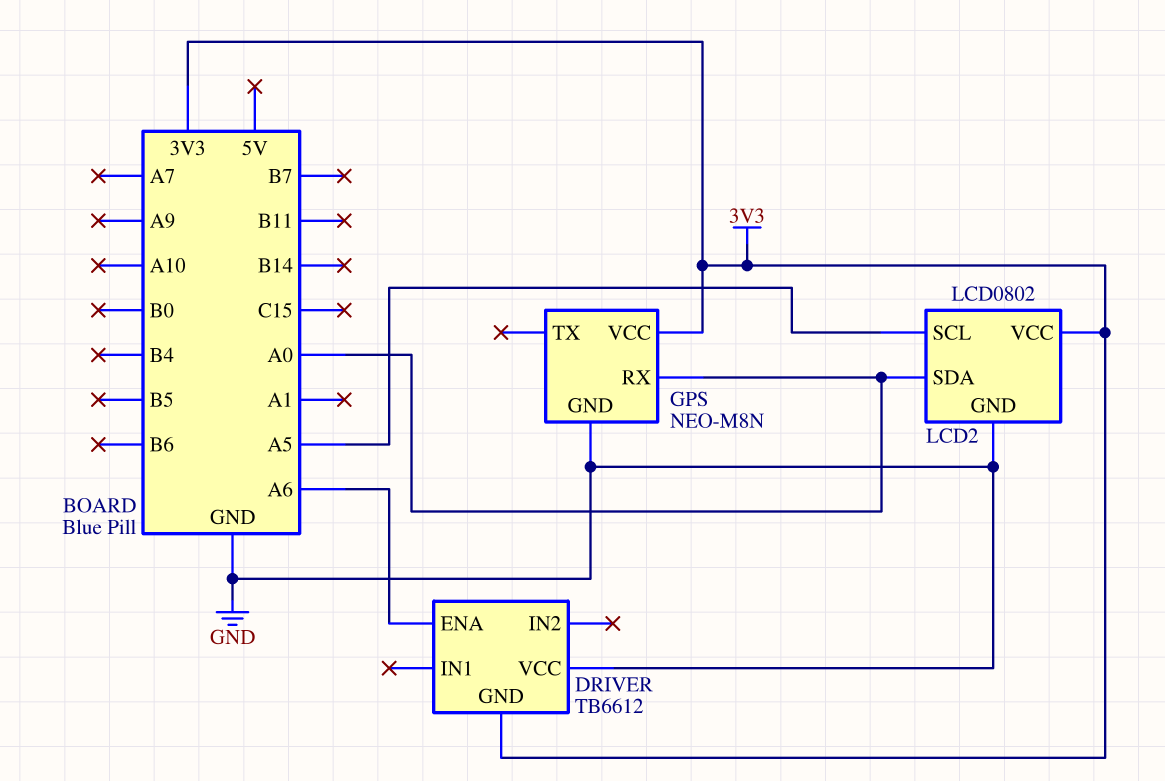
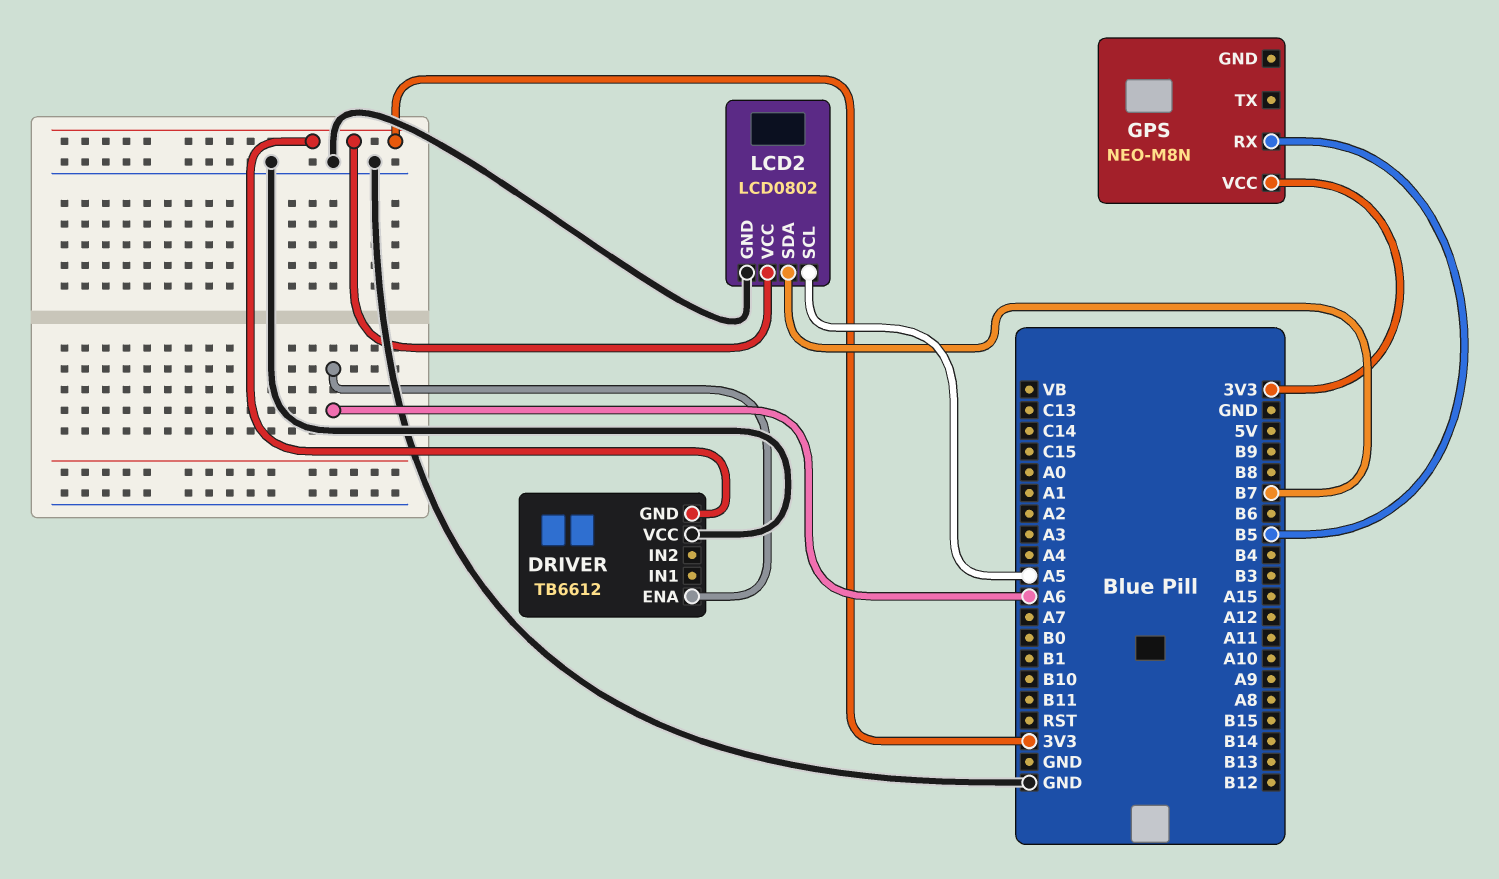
GPS pin GND: GND -> none
GPS pin RX: A0 -> B5
LCD2 pin SDA: A0 -> B7

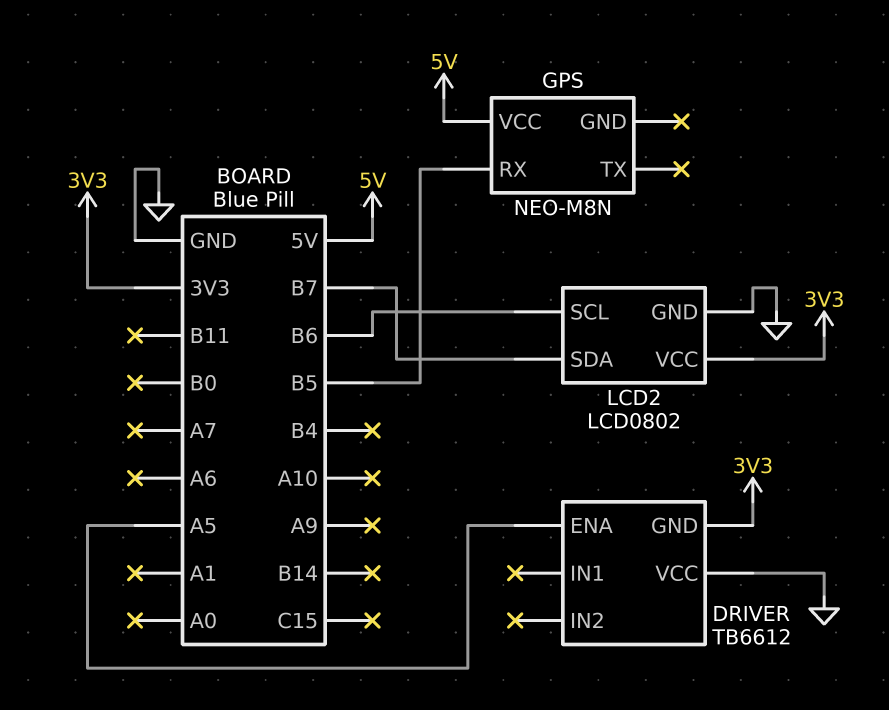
DRIVER pin ENA: A6 -> A5
GPS pin VCC: 3V3 -> 5V
LCD2 pin SCL: A5 -> B6

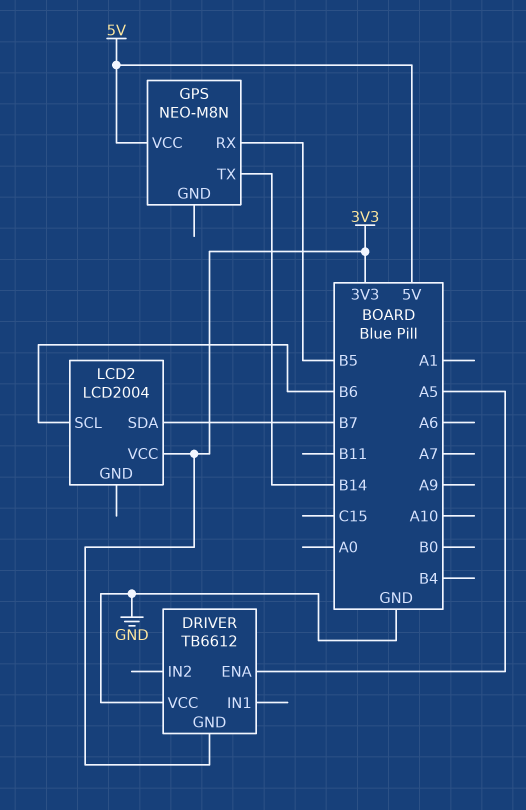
GPS pin TX: none -> B14
LCD2: LCD0802 -> LCD2004
LCD2 pin GND: GND -> none

